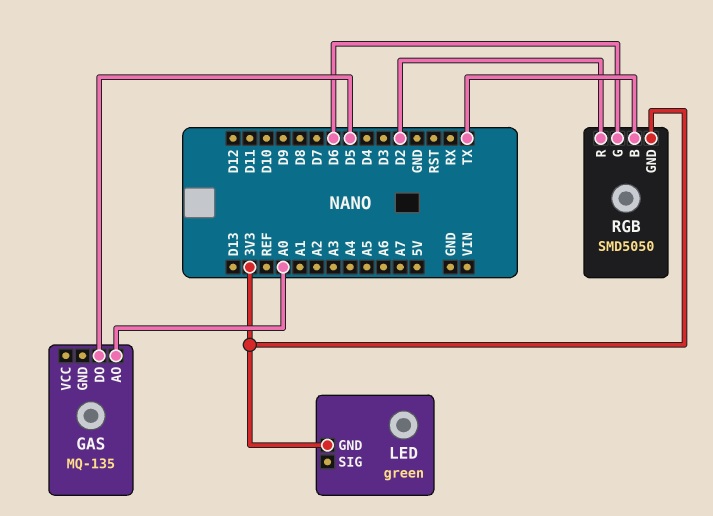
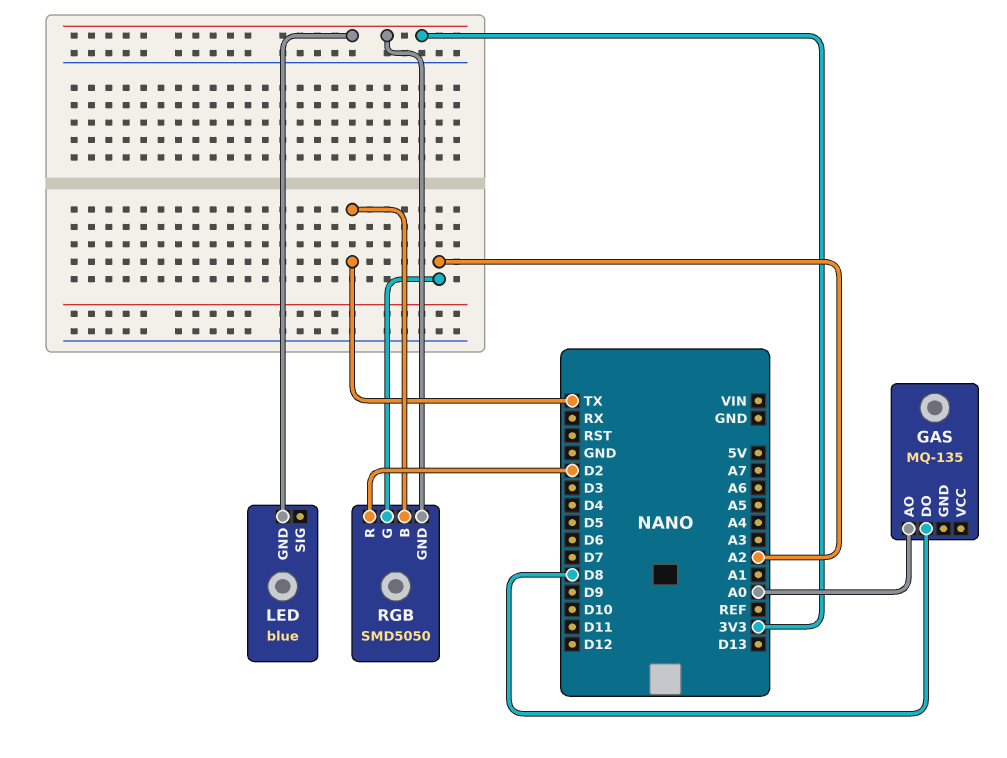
GAS pin DO: D5 -> D8
LED: green -> blue
RGB pin G: D6 -> A2

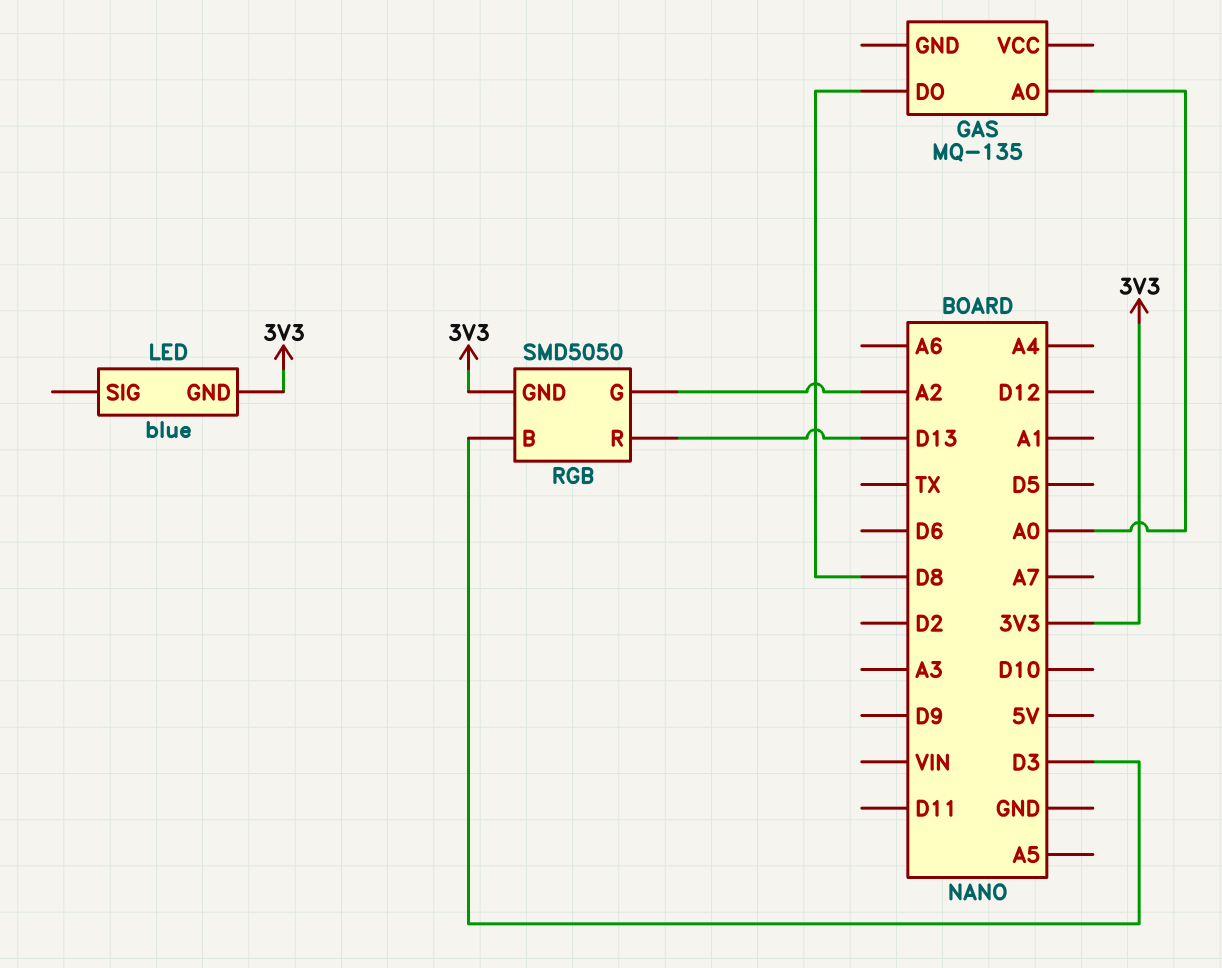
RGB pin B: TX -> D3
RGB pin R: D2 -> D13

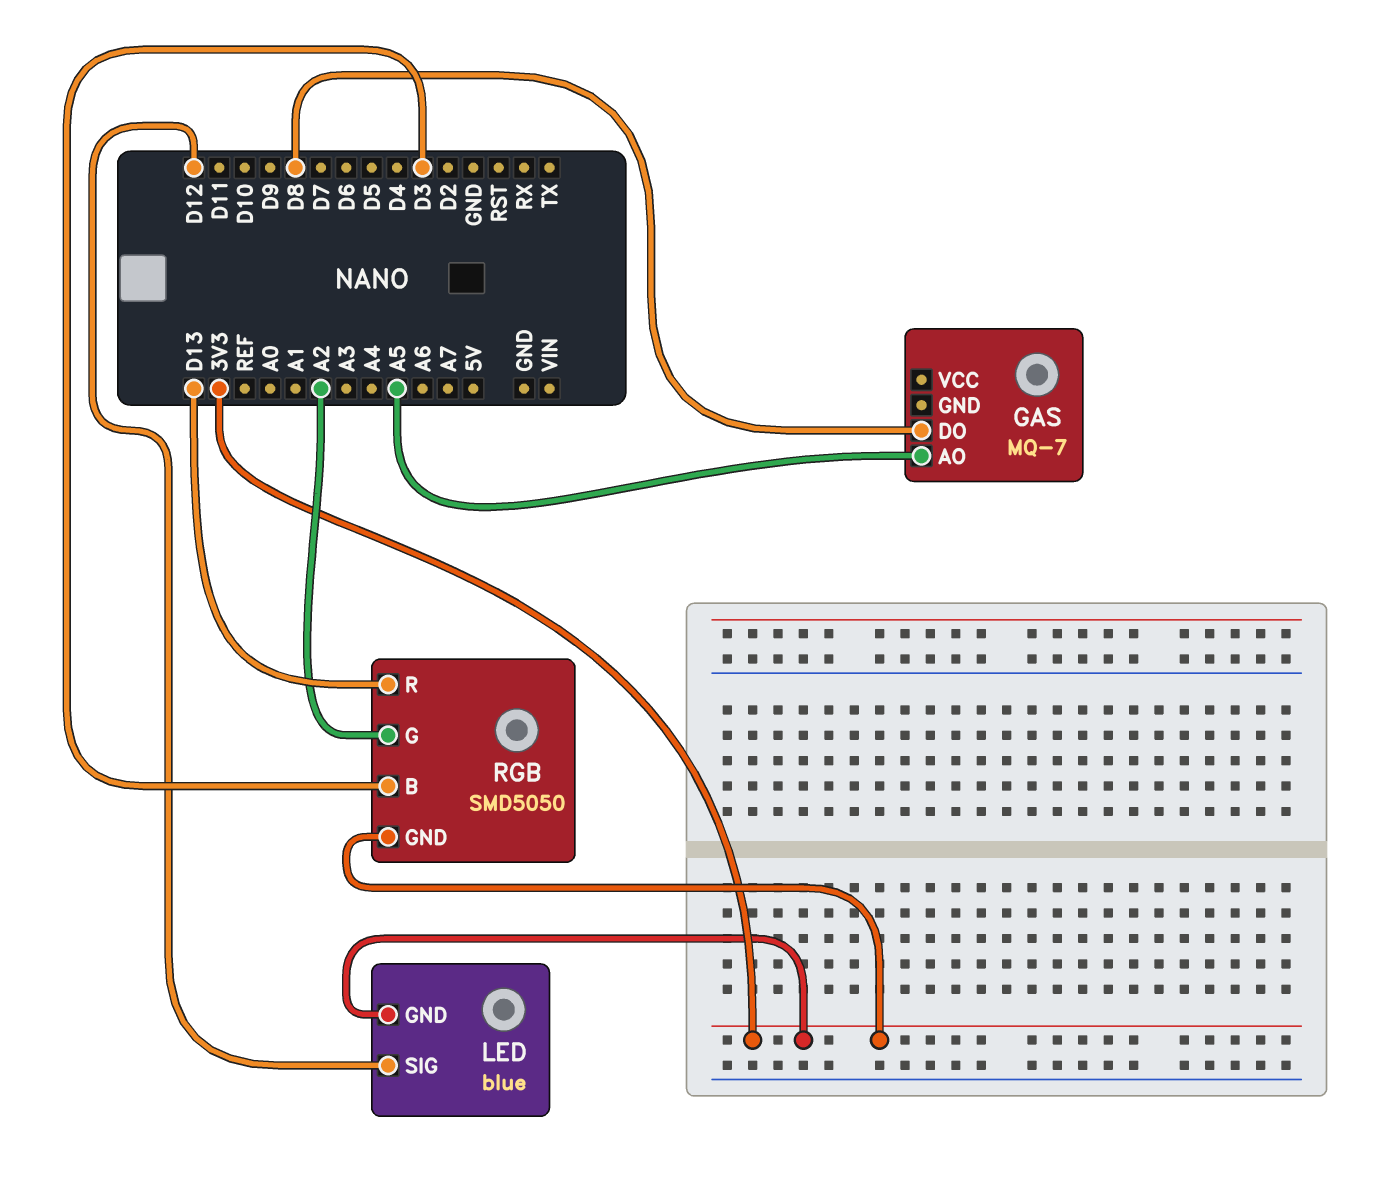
GAS: MQ-135 -> MQ-7
GAS pin AO: A0 -> A5
LED pin SIG: none -> D12

